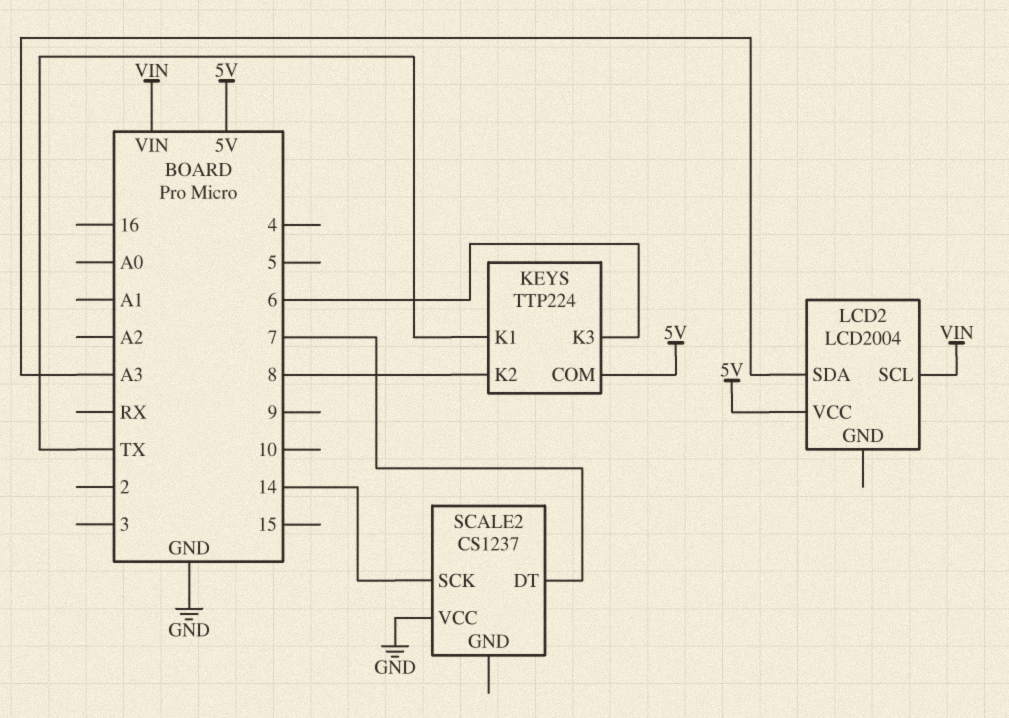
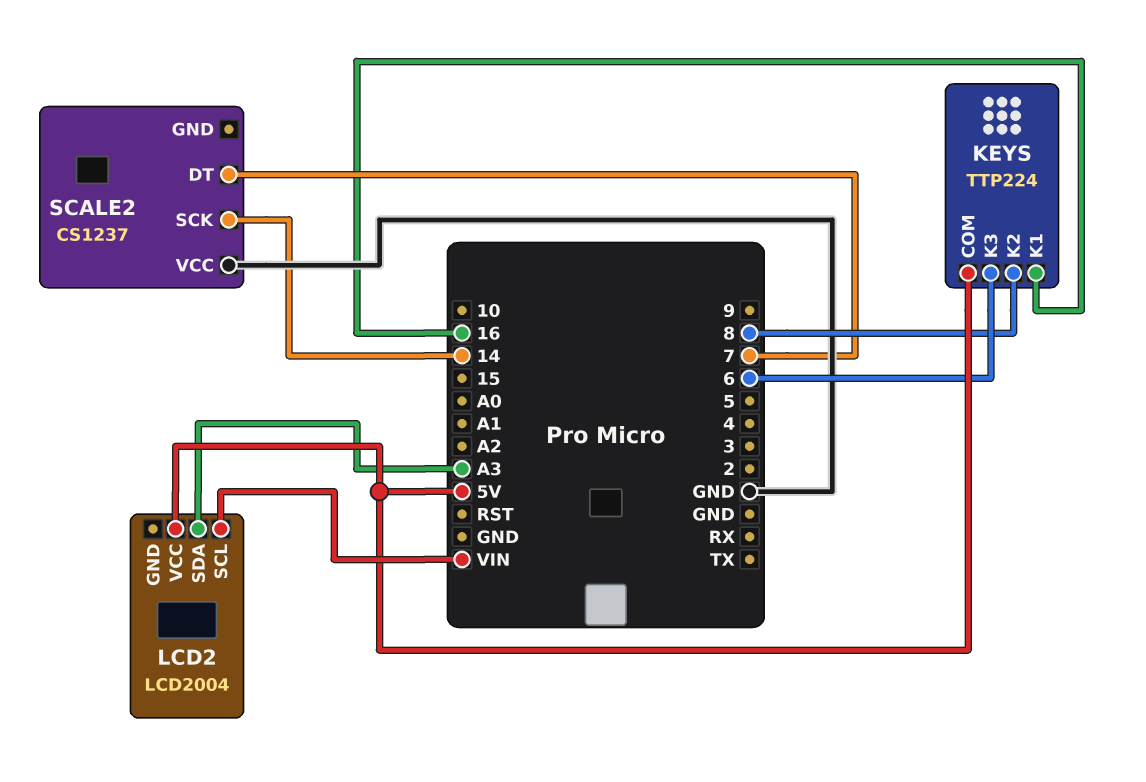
KEYS pin K1: TX -> 16

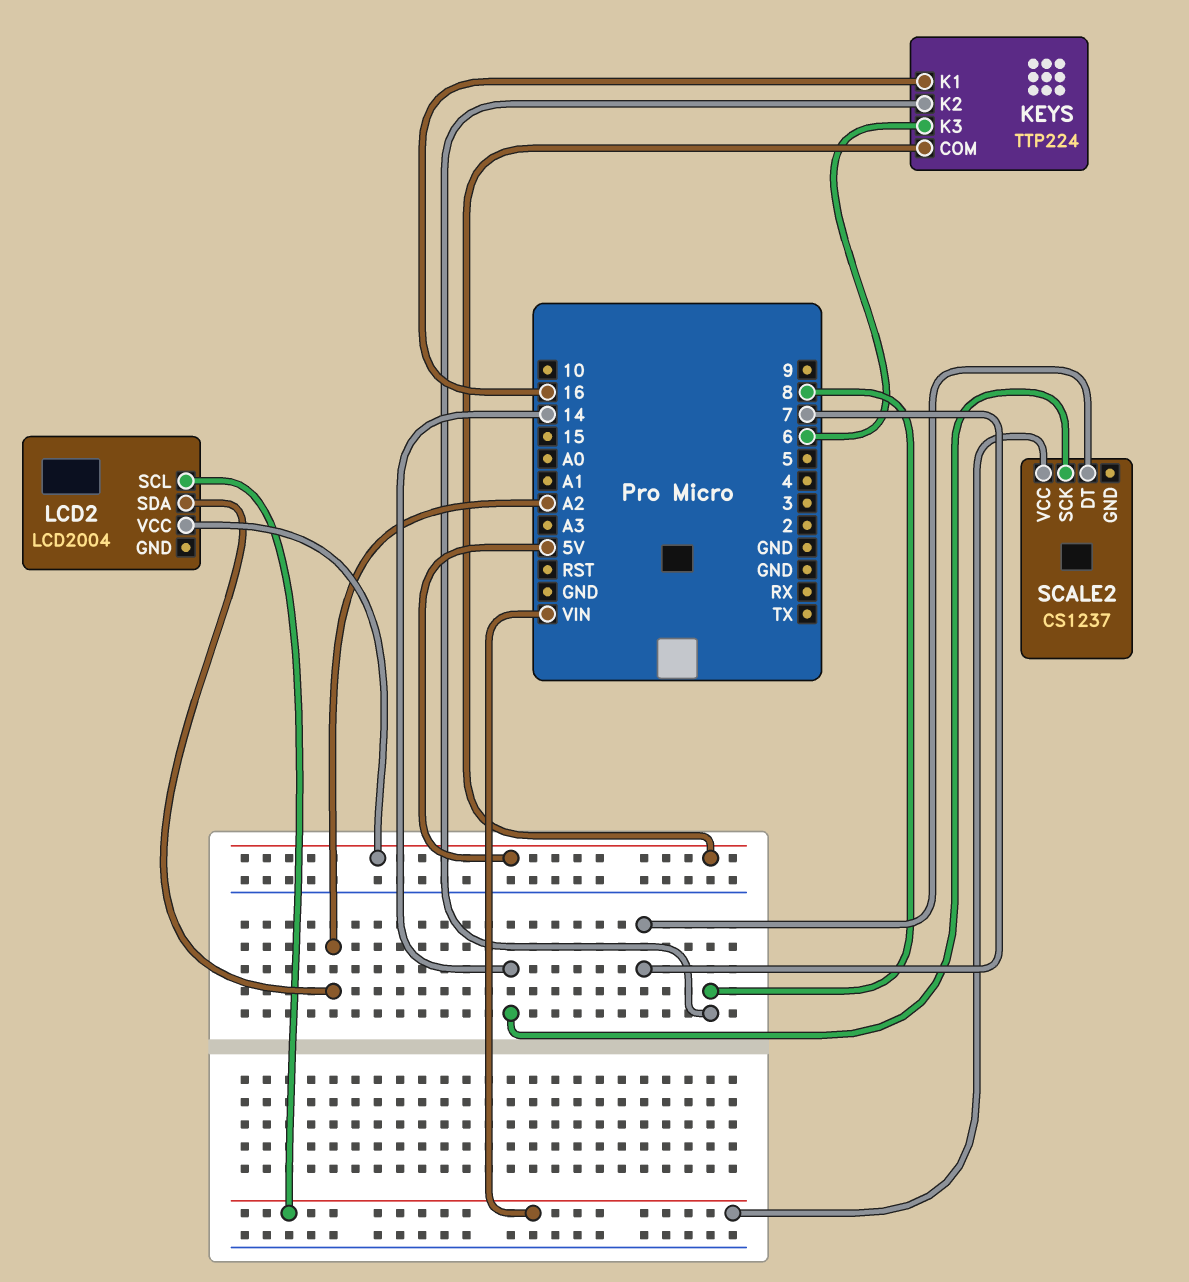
LCD2 pin SDA: A3 -> A2
SCALE2 pin VCC: GND -> VIN

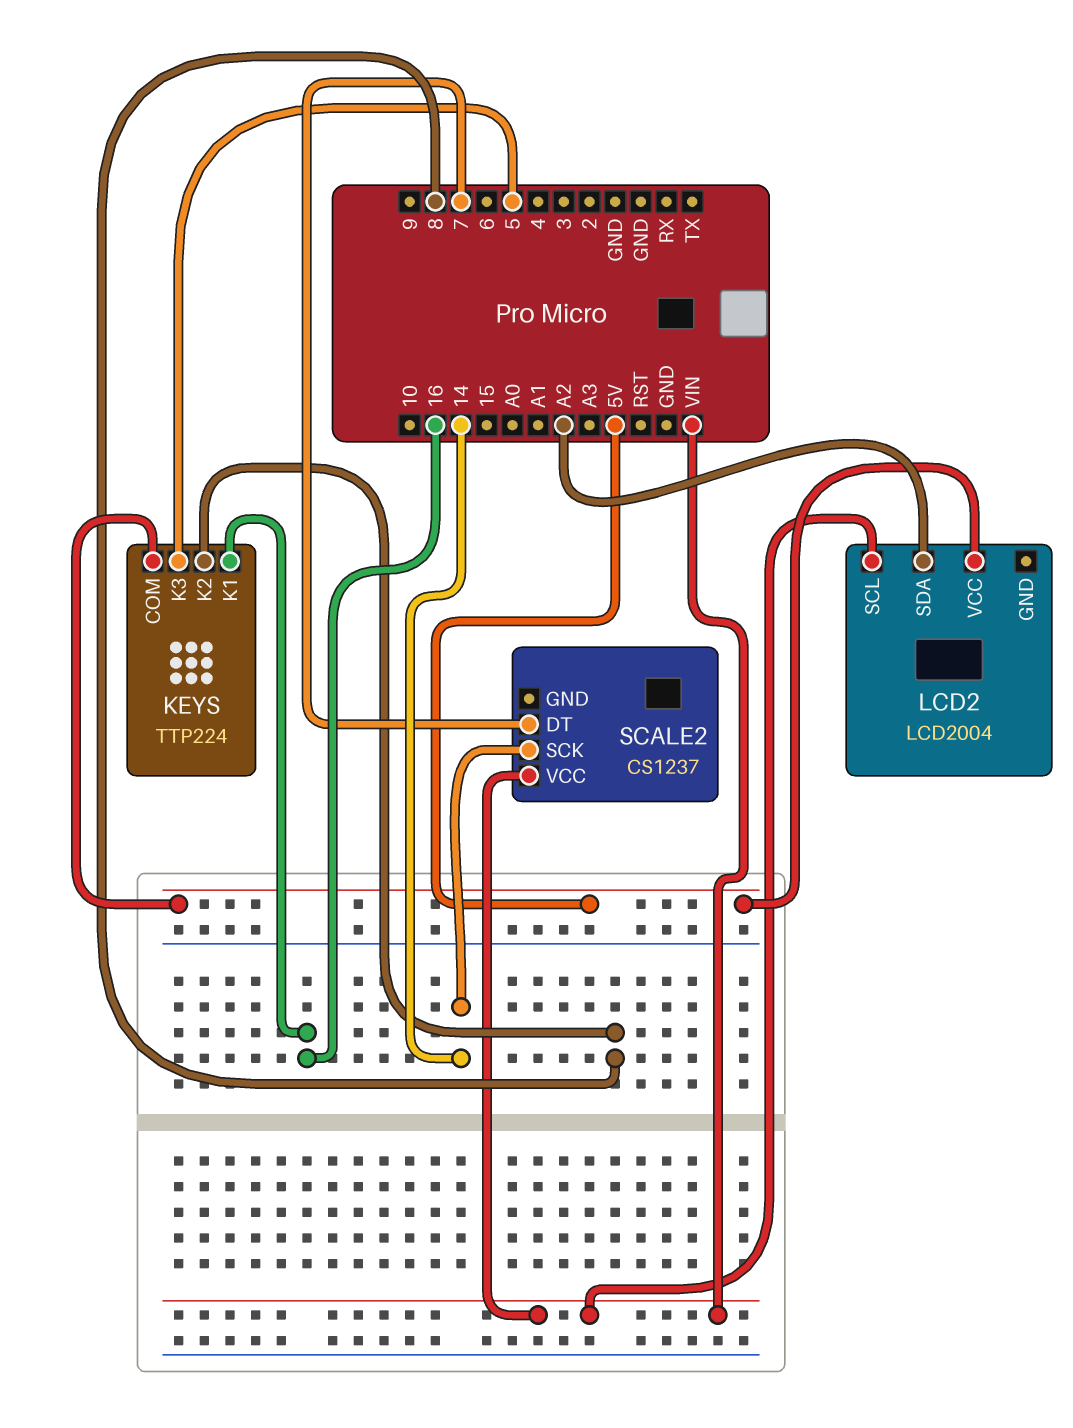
KEYS pin K3: 6 -> 5

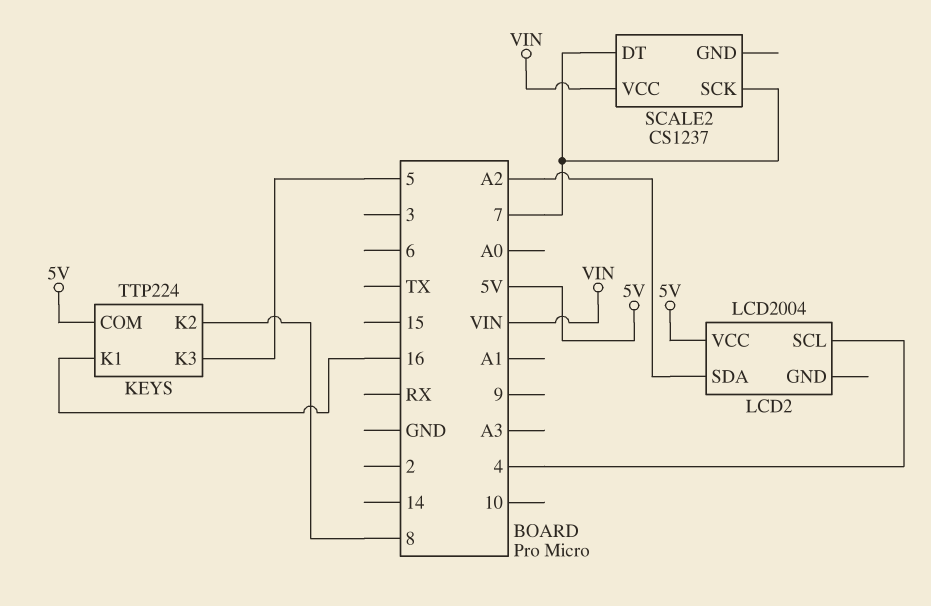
LCD2 pin SCL: VIN -> 4
SCALE2 pin SCK: 14 -> 7

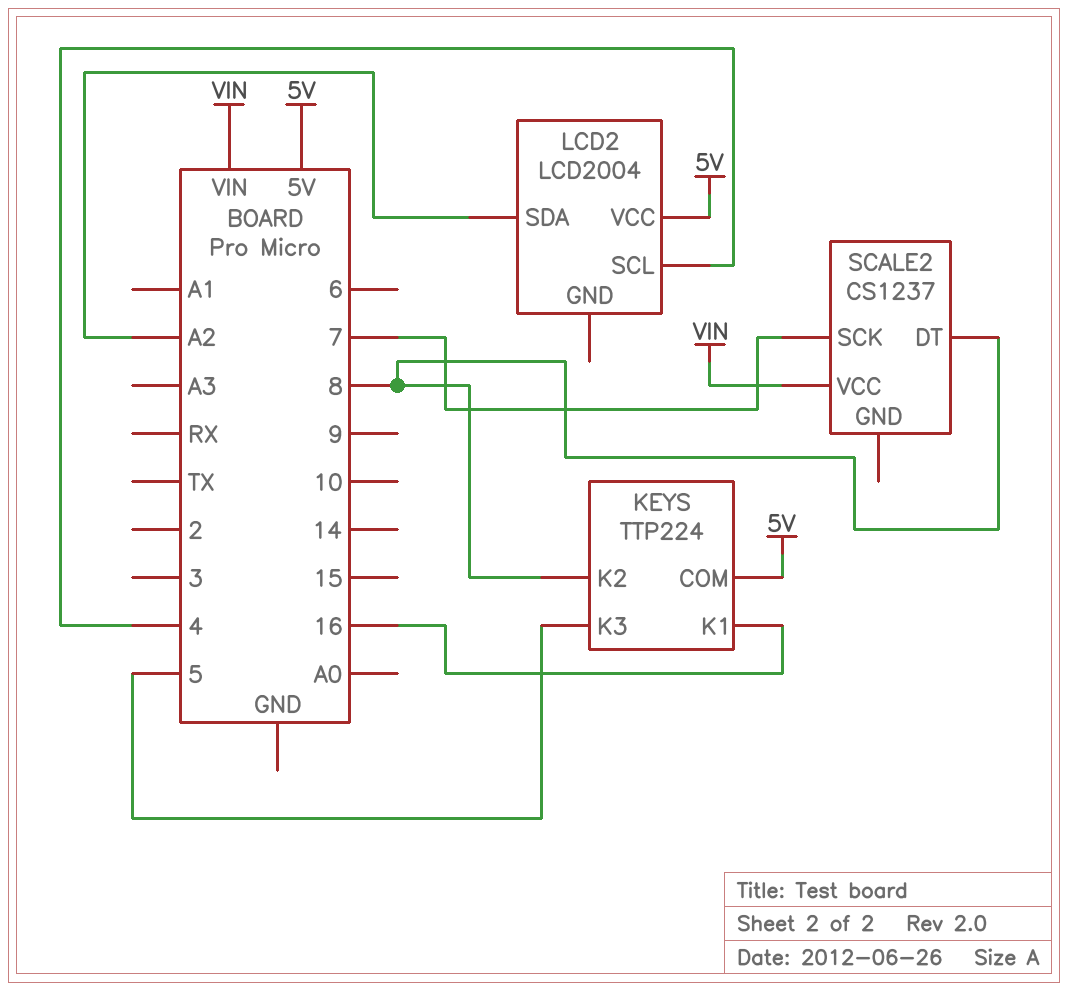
SCALE2 pin DT: 7 -> 8

